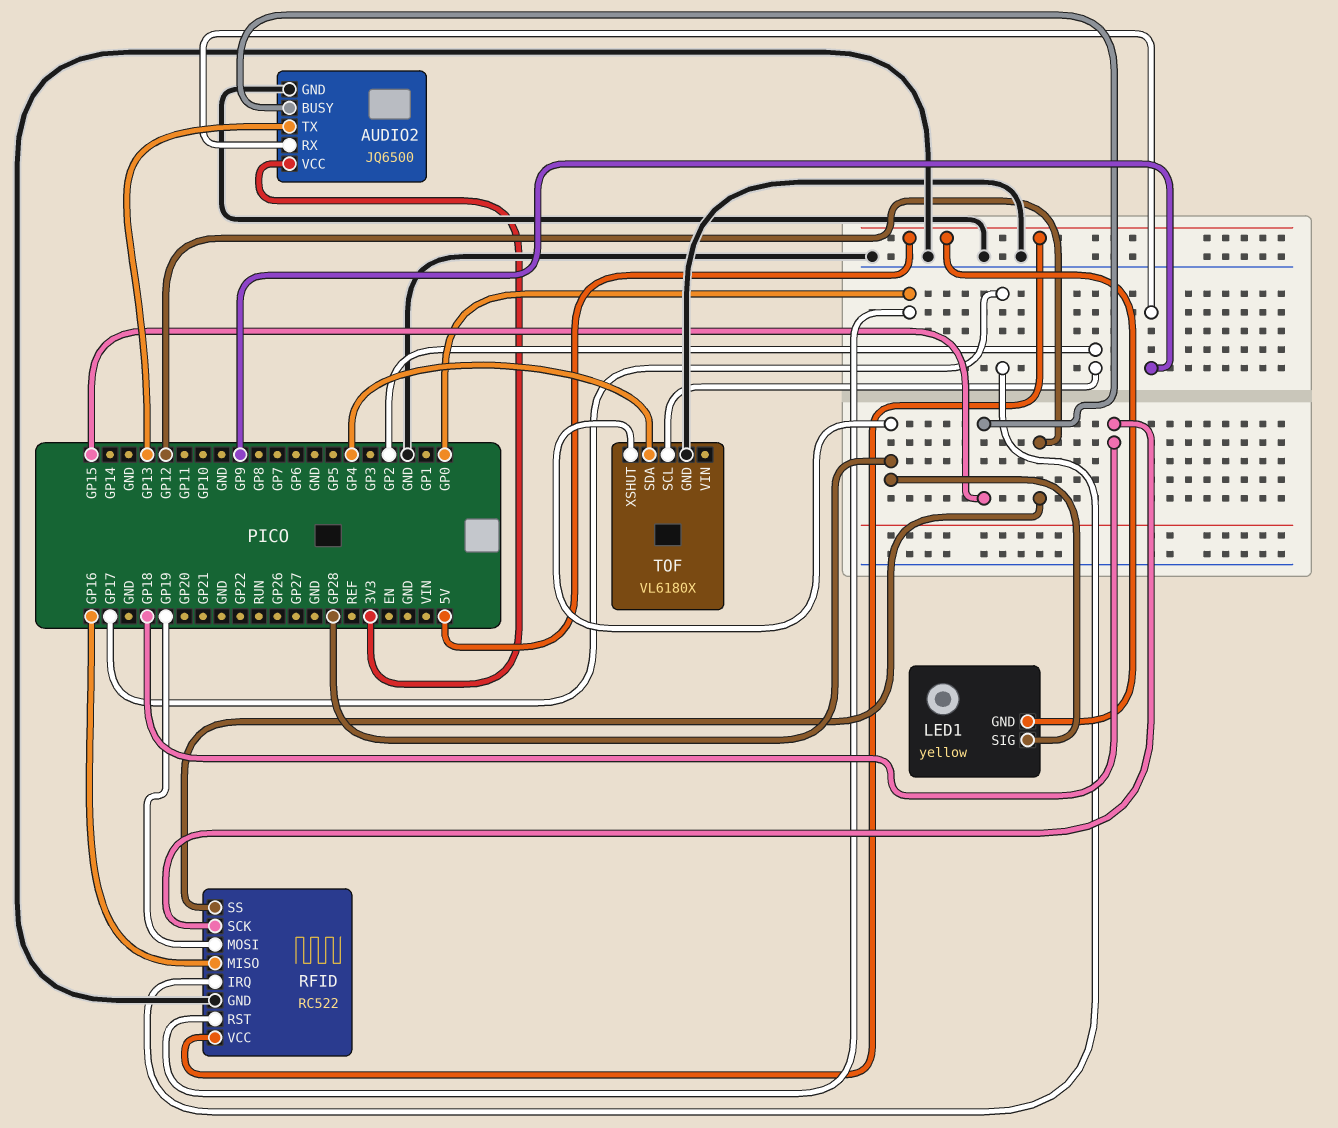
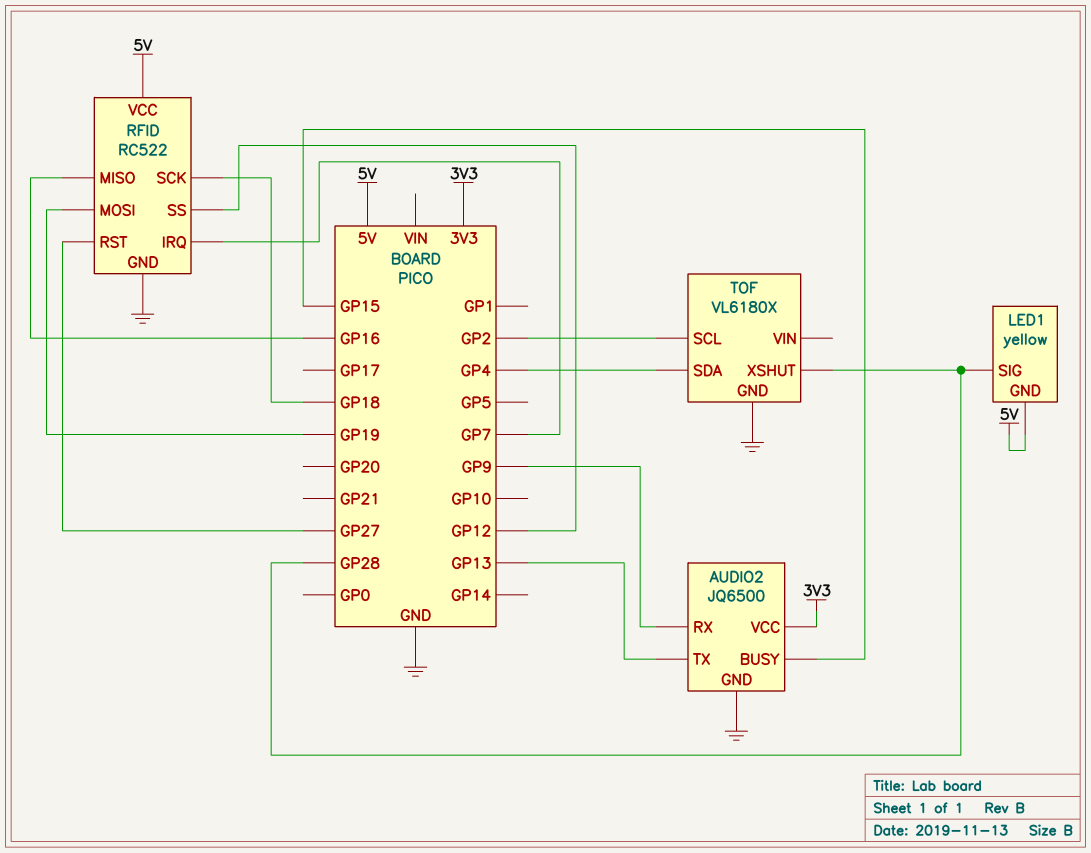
RFID pin IRQ: GP17 -> GP7
RFID pin RST: GP0 -> GP27

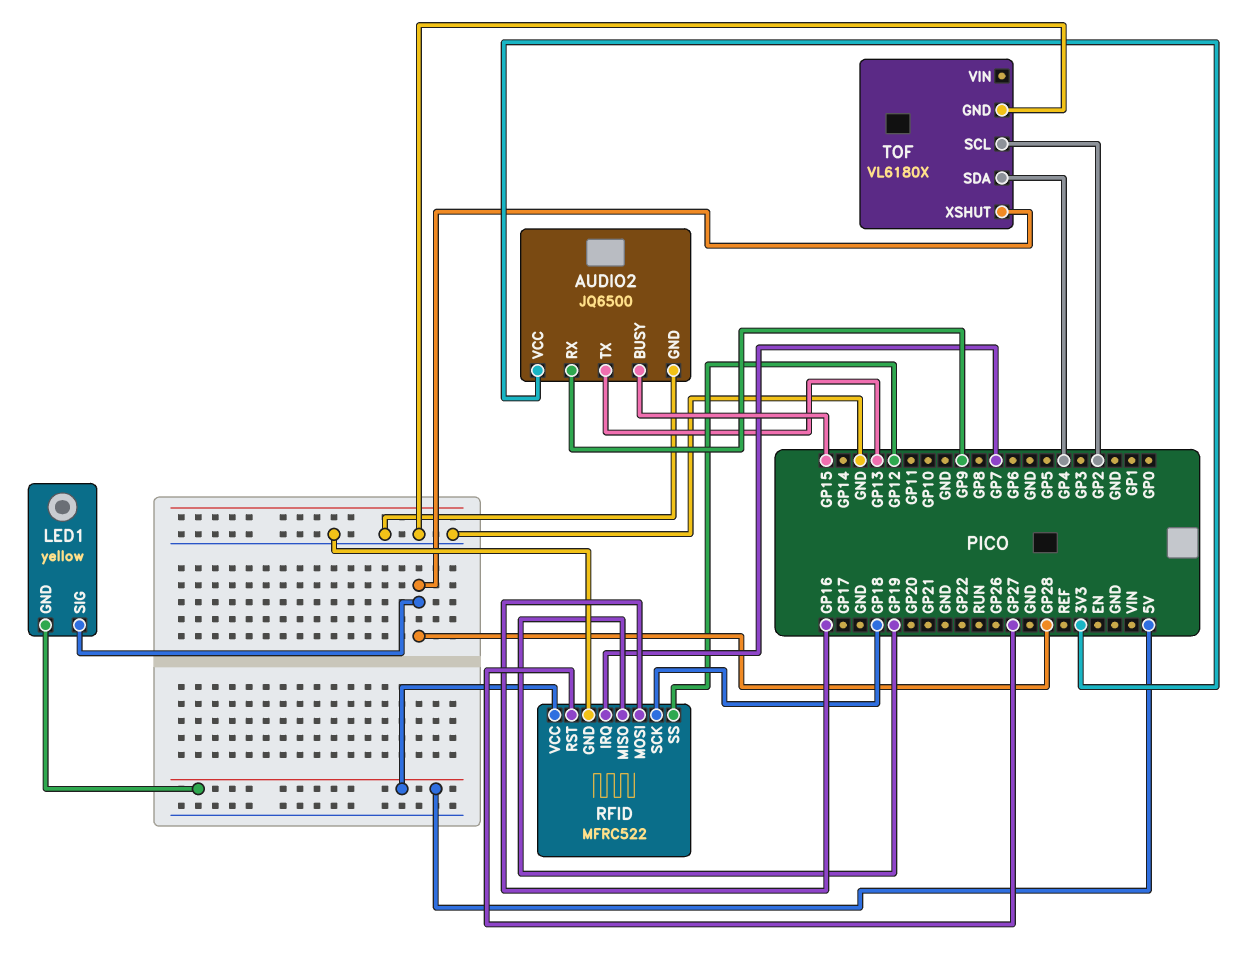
RFID: RC522 -> MFRC522
RFID pin MISO: GP16 -> GP19
RFID pin MOSI: GP19 -> GP16

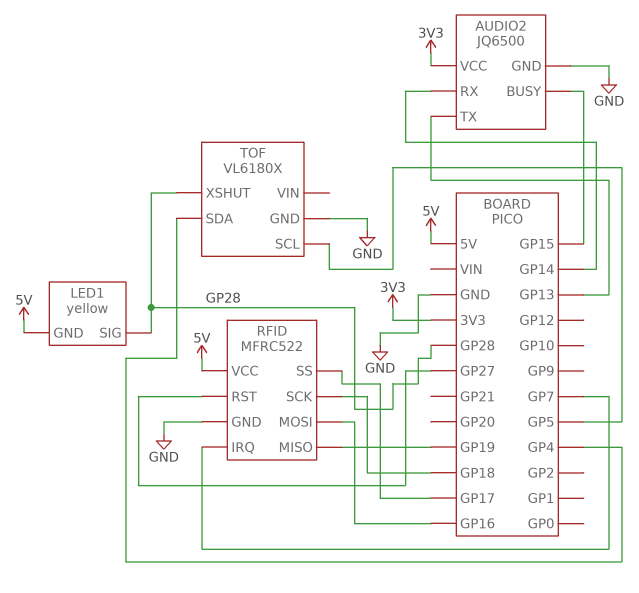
AUDIO2 pin RX: GP9 -> GP14
RFID pin SS: GP12 -> GP17
TOF pin SCL: GP2 -> GP5

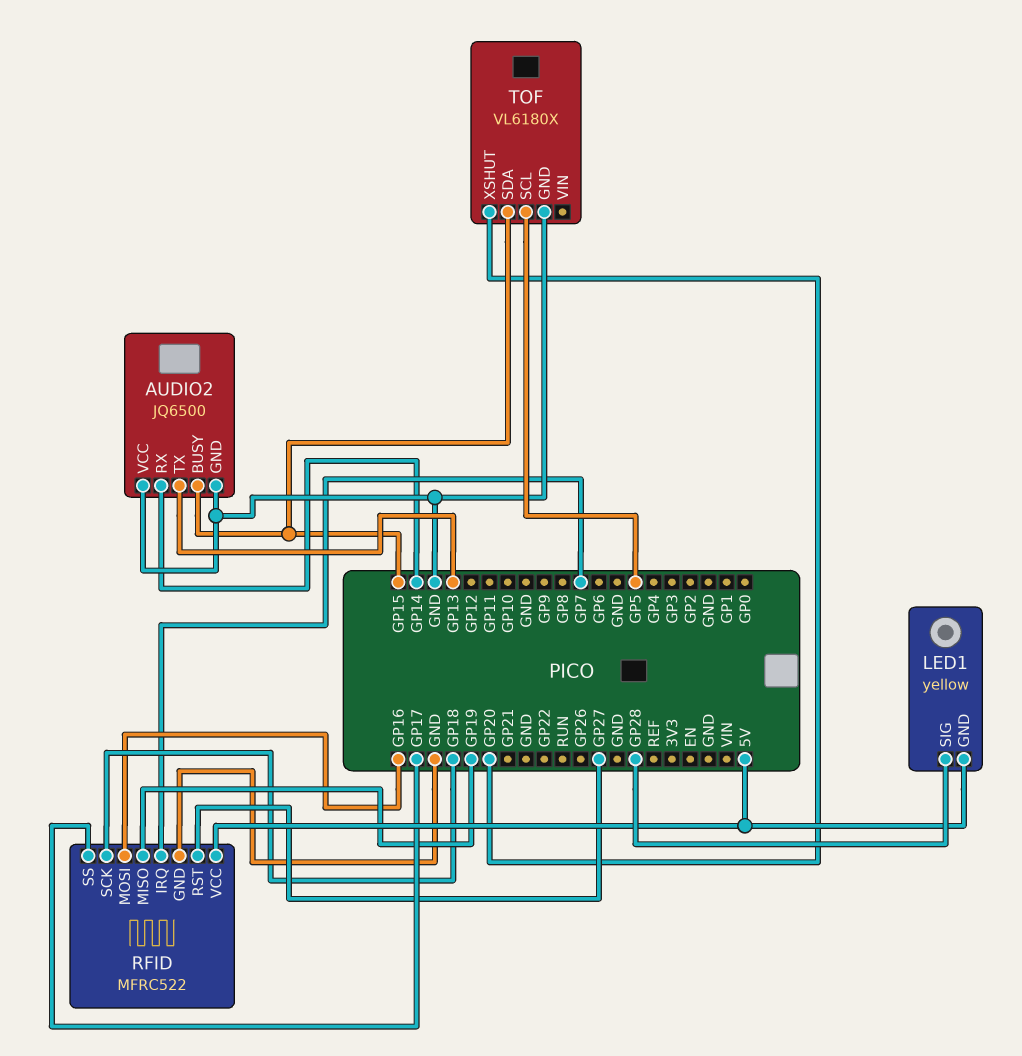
AUDIO2 pin VCC: 3V3 -> GND
TOF pin SDA: GP4 -> GP15
TOF pin XSHUT: GP28 -> GP20

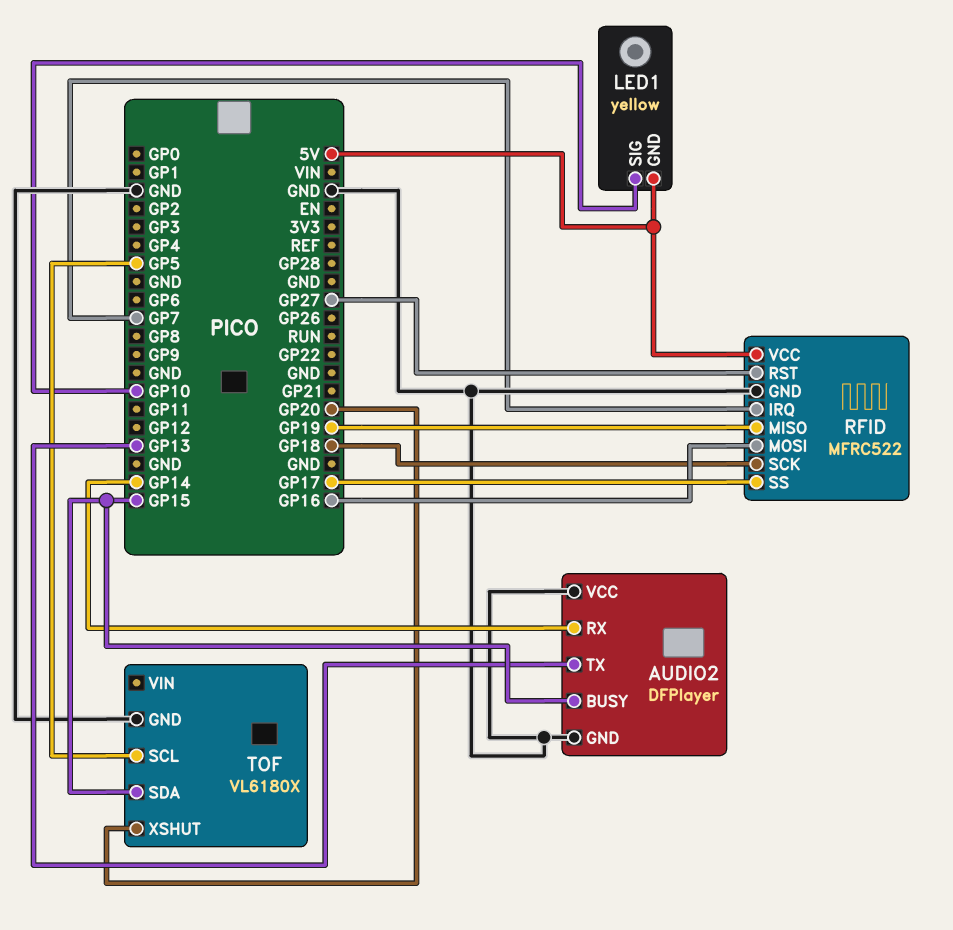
AUDIO2: JQ6500 -> DFPlayer
LED1 pin SIG: GP28 -> GP10

